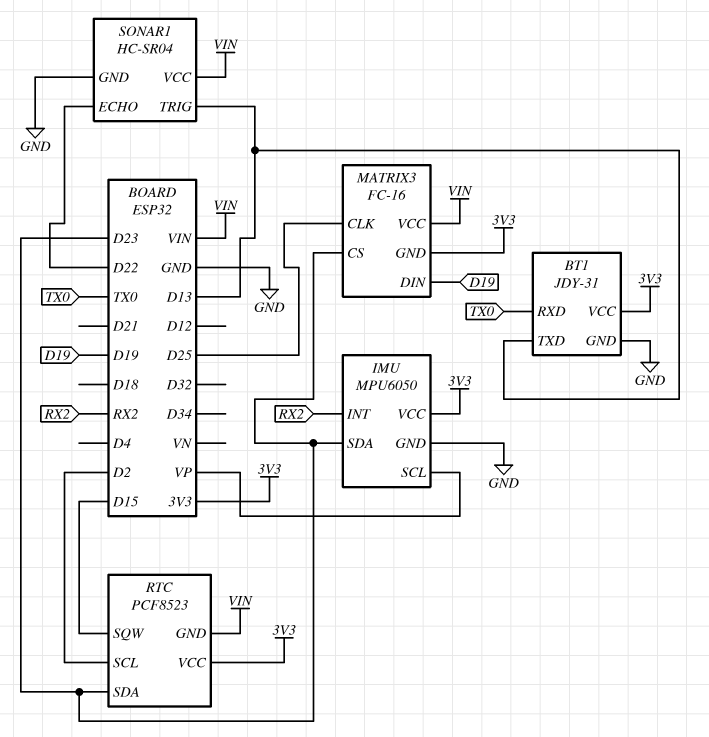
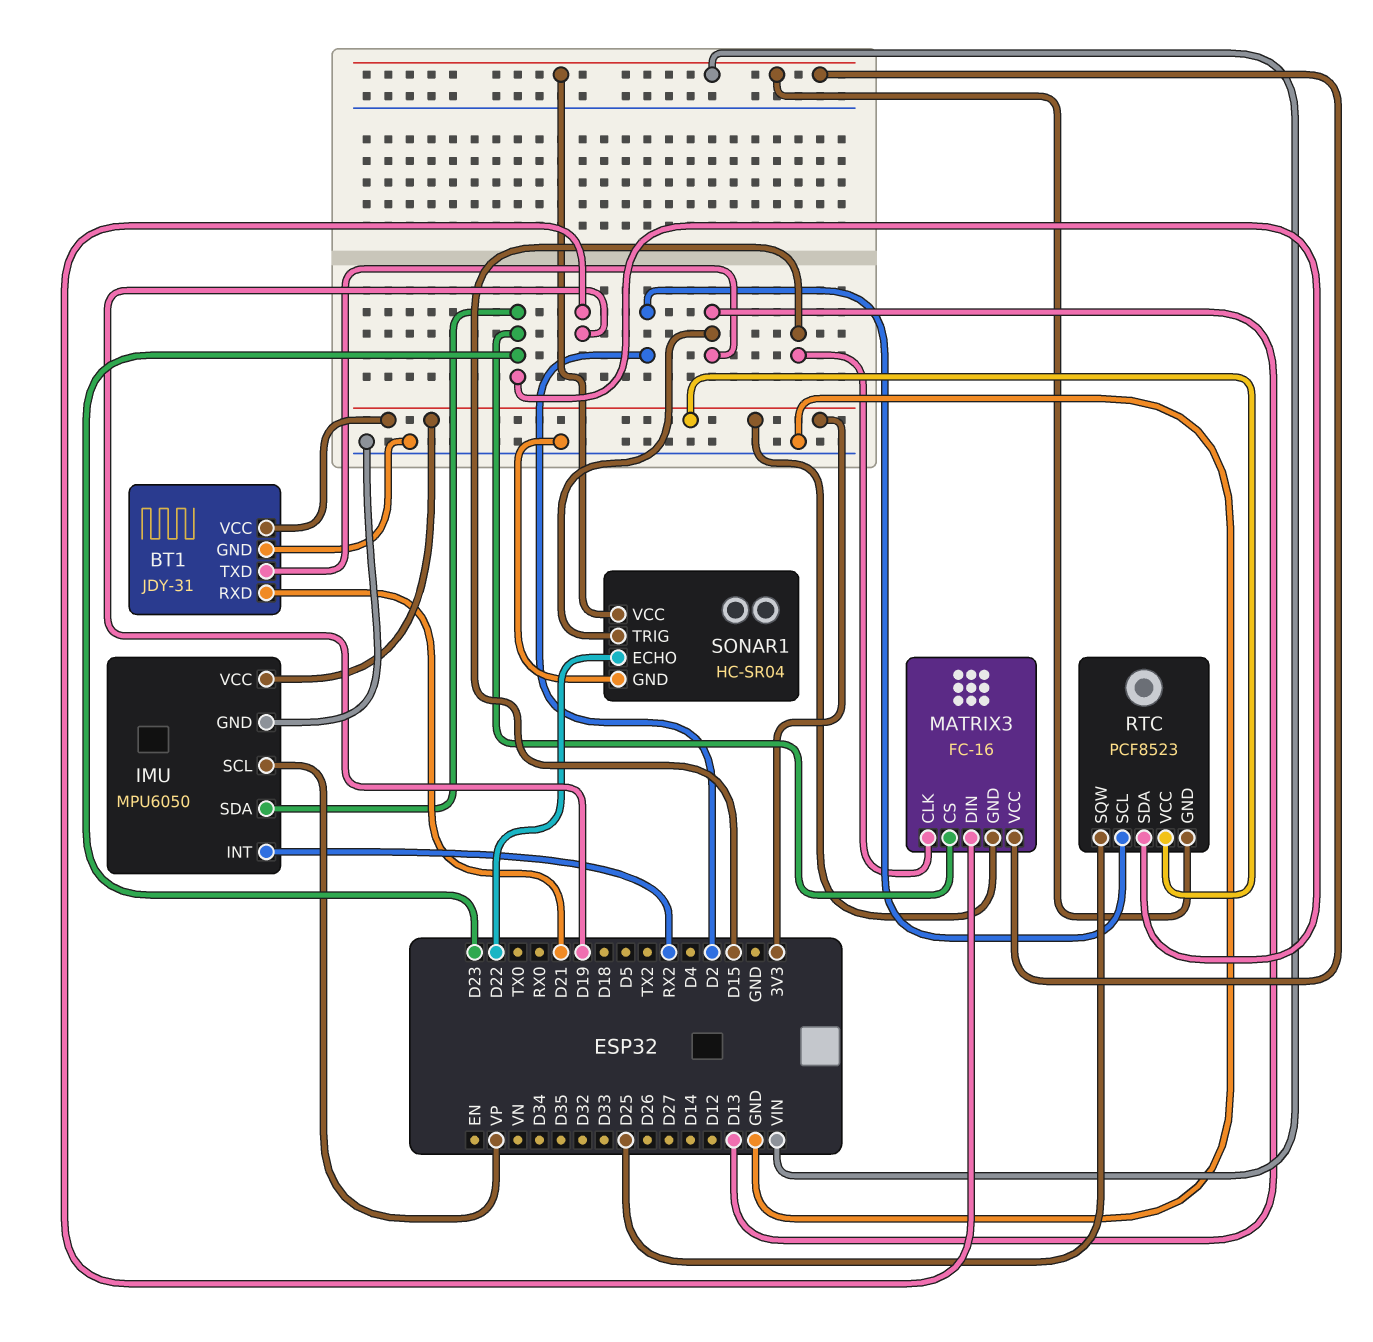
BT1 pin RXD: TX0 -> D21
MATRIX3 pin CLK: D25 -> D15
RTC pin SQW: D15 -> D25

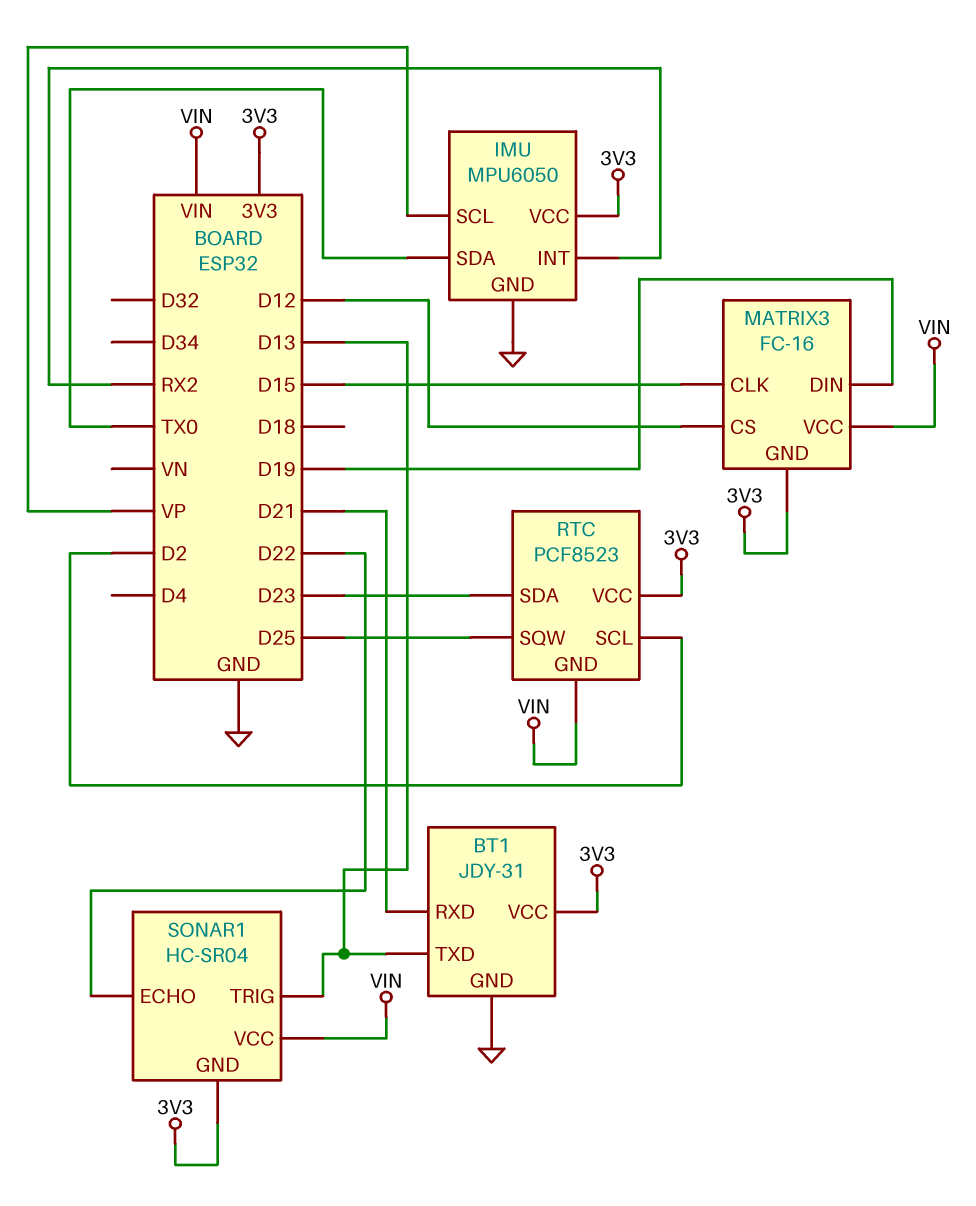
IMU pin SDA: D23 -> TX0
MATRIX3 pin CS: D23 -> D12
SONAR1 pin GND: GND -> 3V3

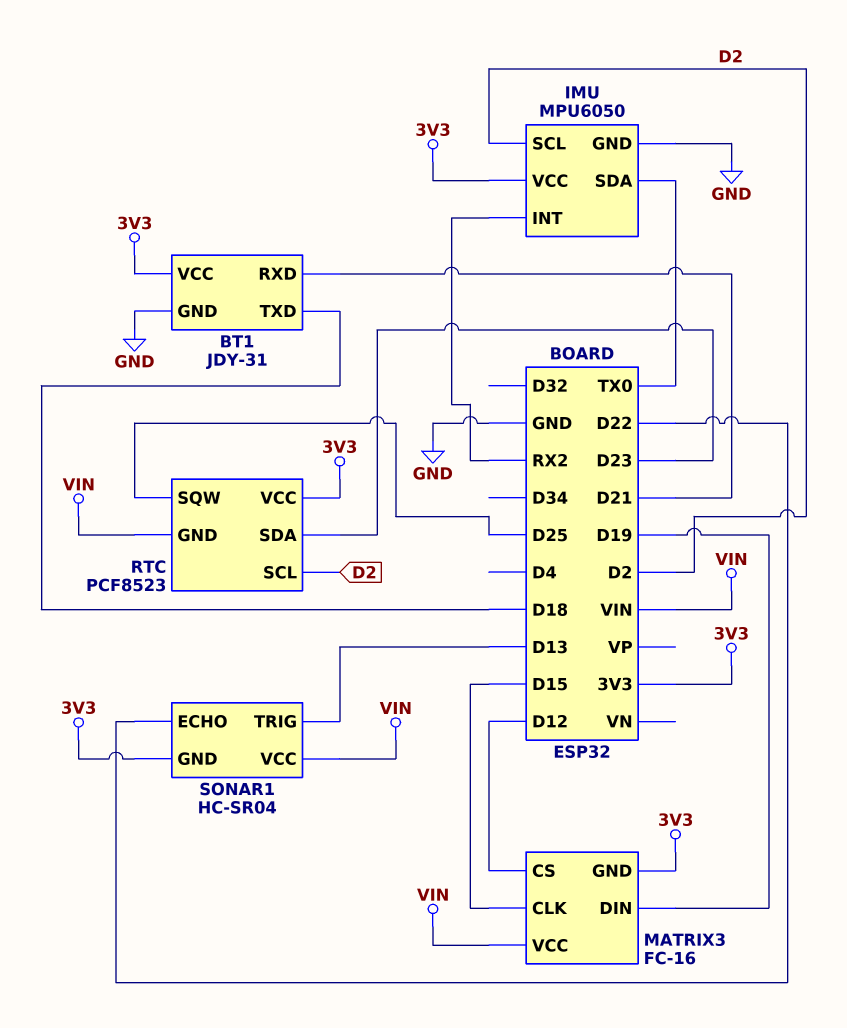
BT1 pin TXD: D13 -> D18
IMU pin SCL: VP -> D2

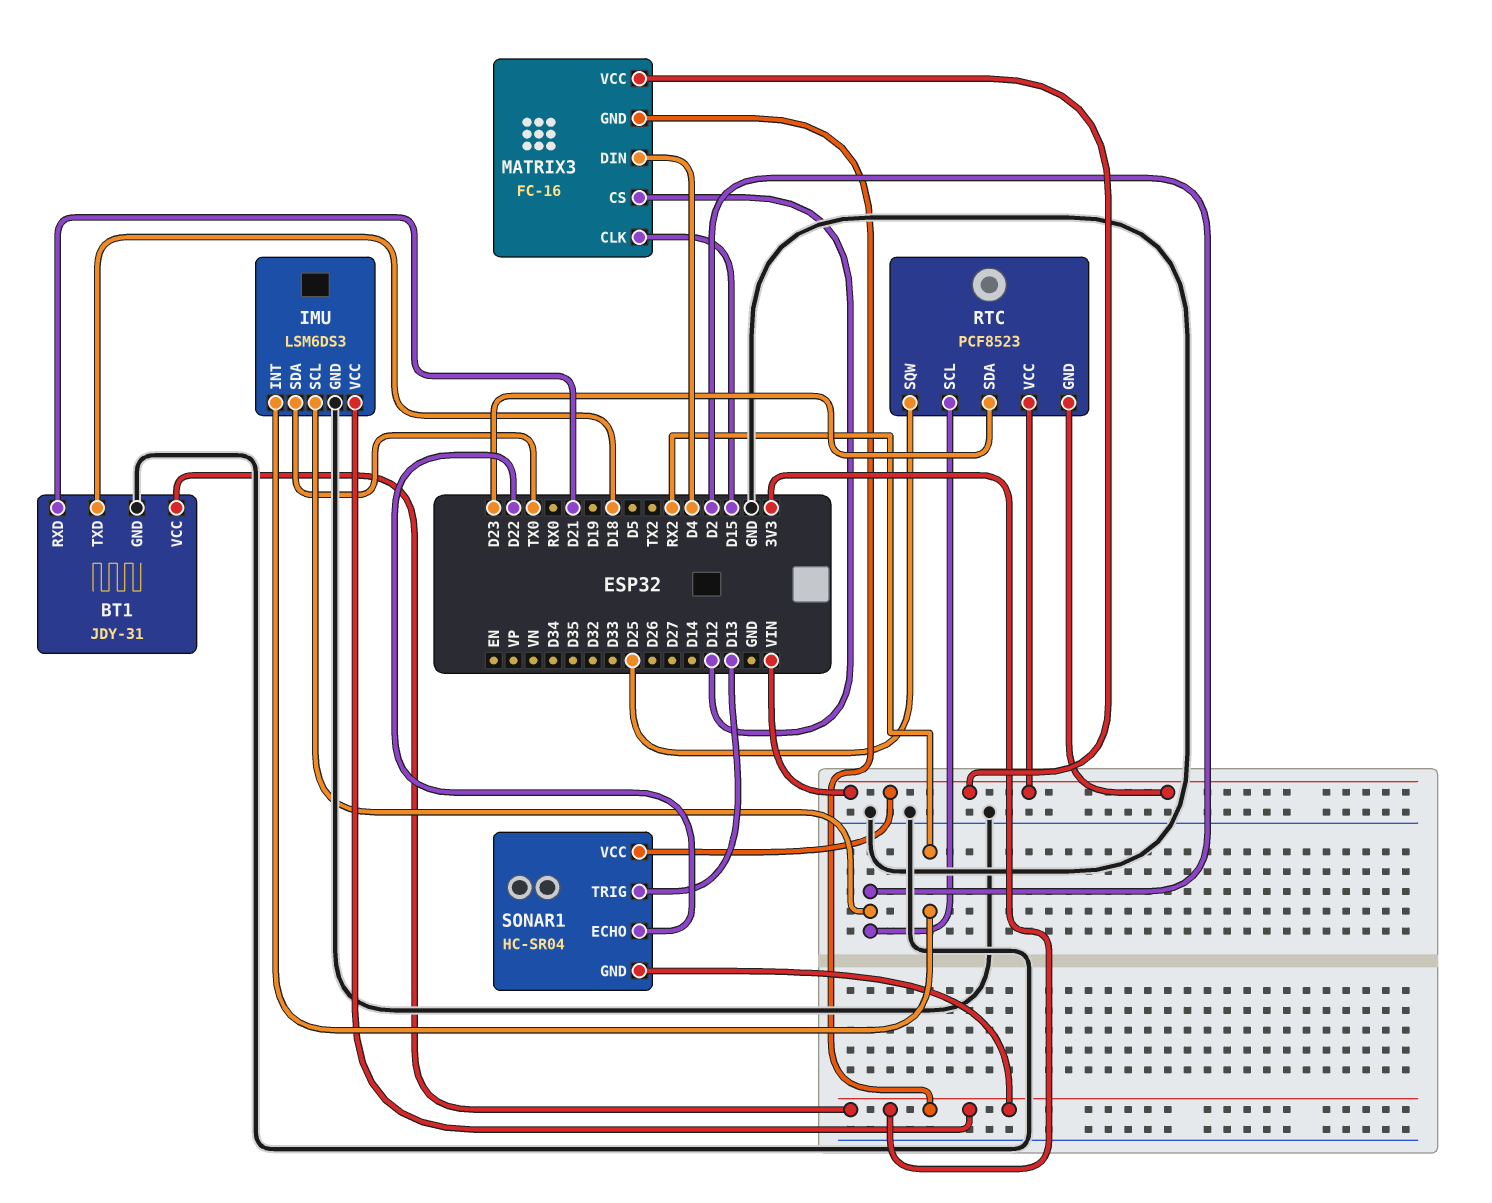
IMU: MPU6050 -> LSM6DS3
MATRIX3 pin DIN: D19 -> D4
RTC pin VCC: 3V3 -> VIN

